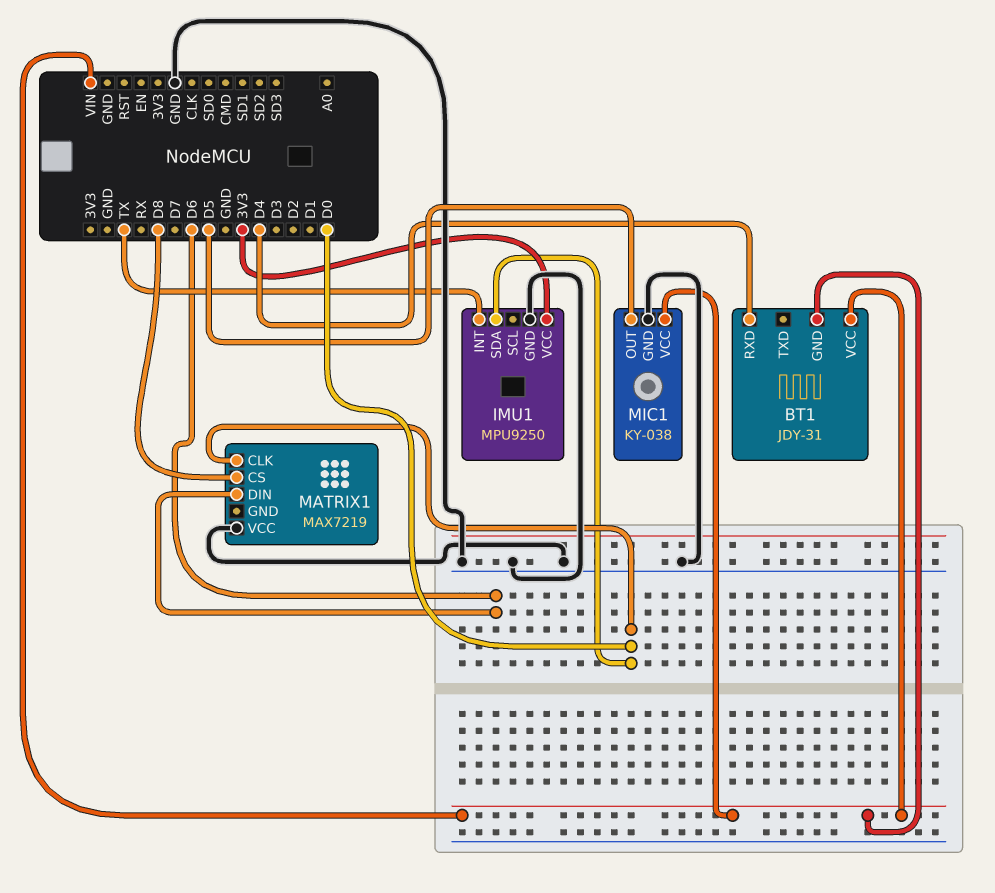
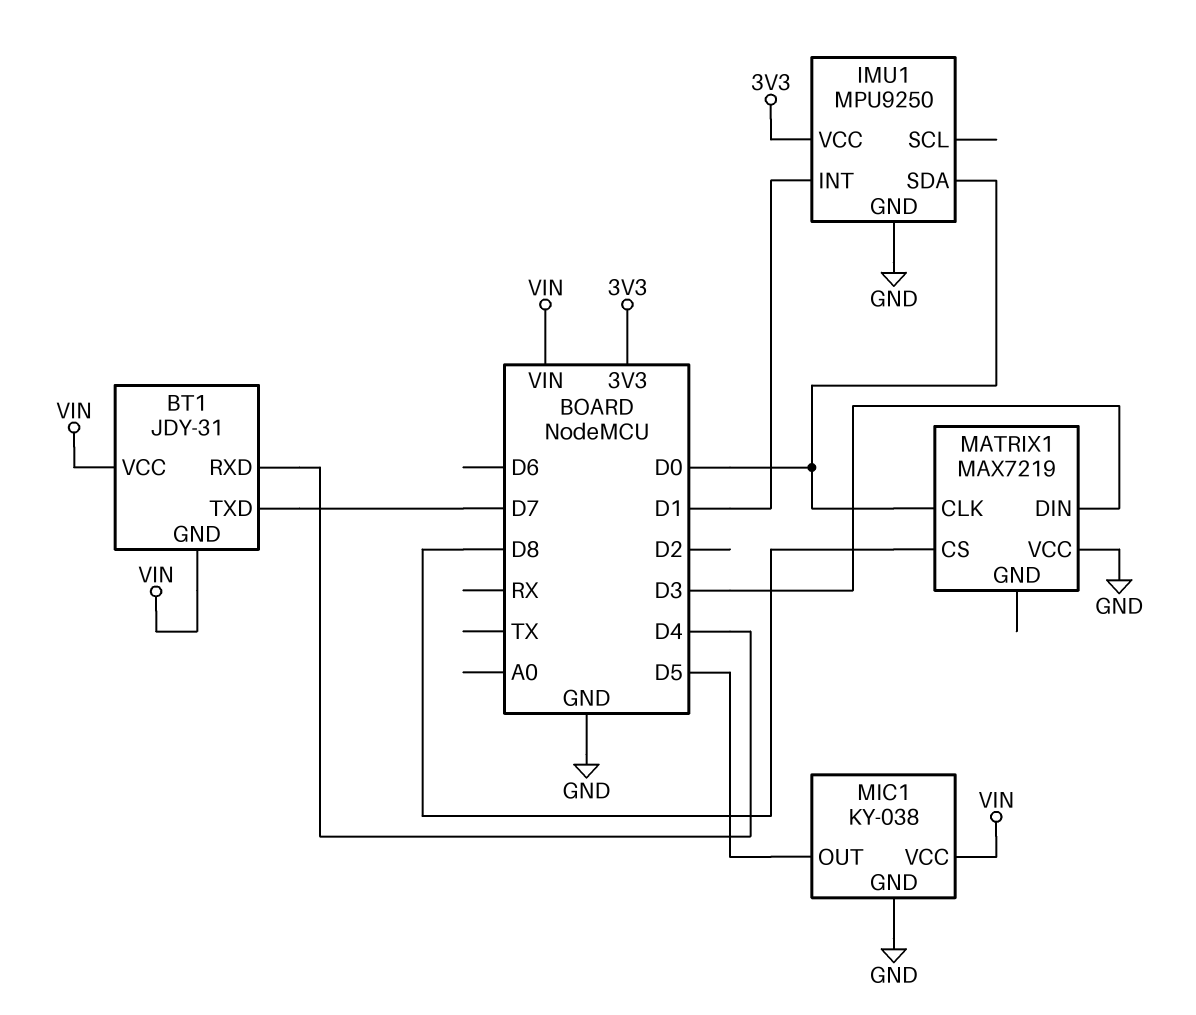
BT1 pin TXD: none -> D7
IMU1 pin INT: TX -> D1
MATRIX1 pin DIN: D6 -> D3

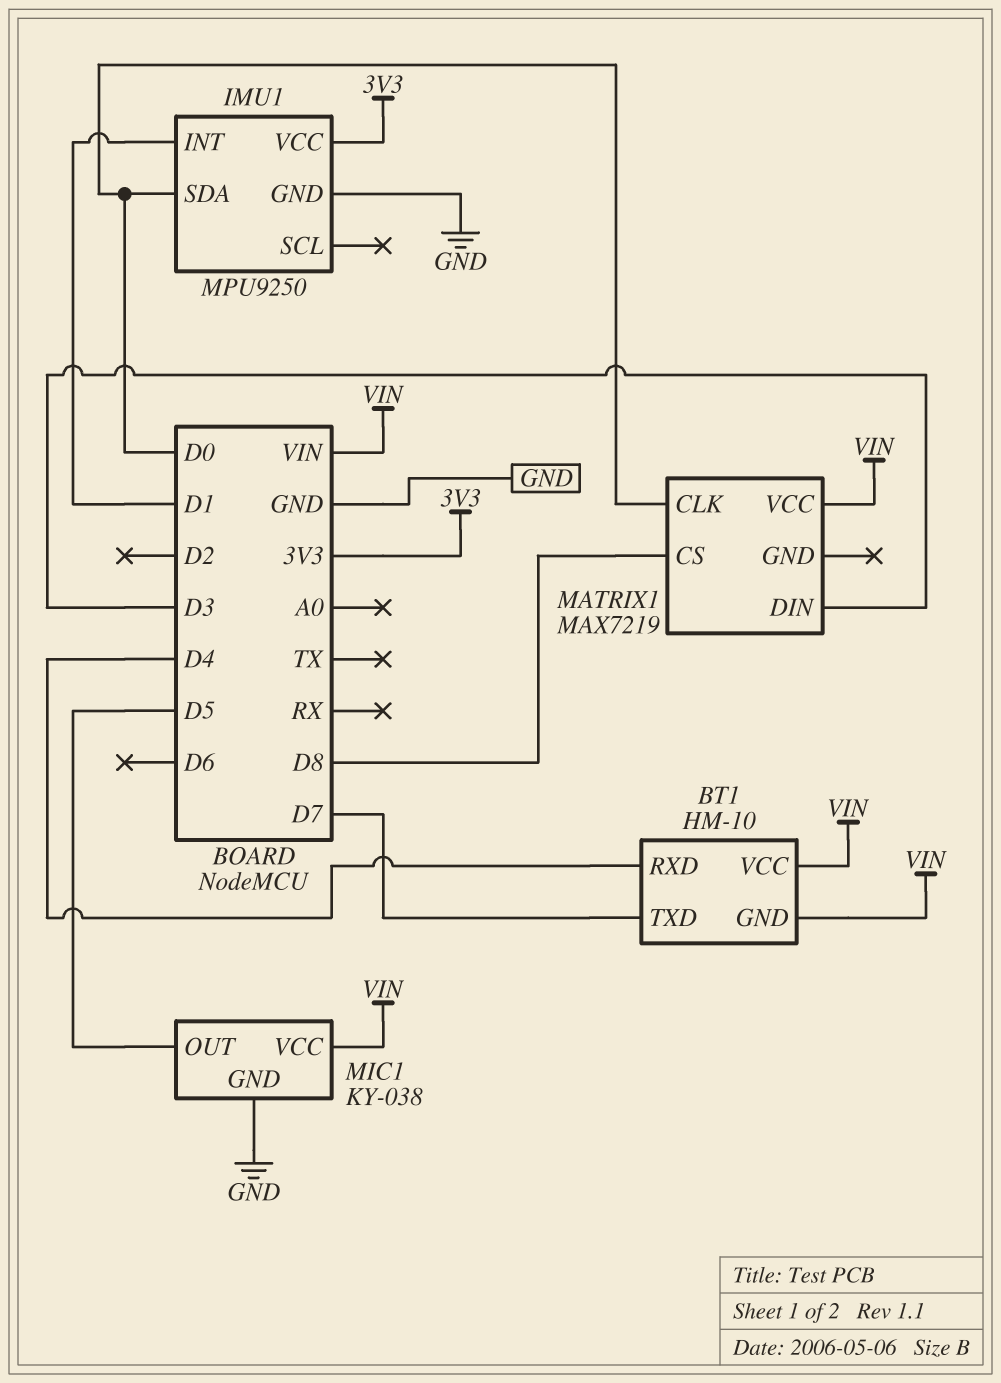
BT1: JDY-31 -> HM-10
MATRIX1 pin VCC: GND -> VIN

